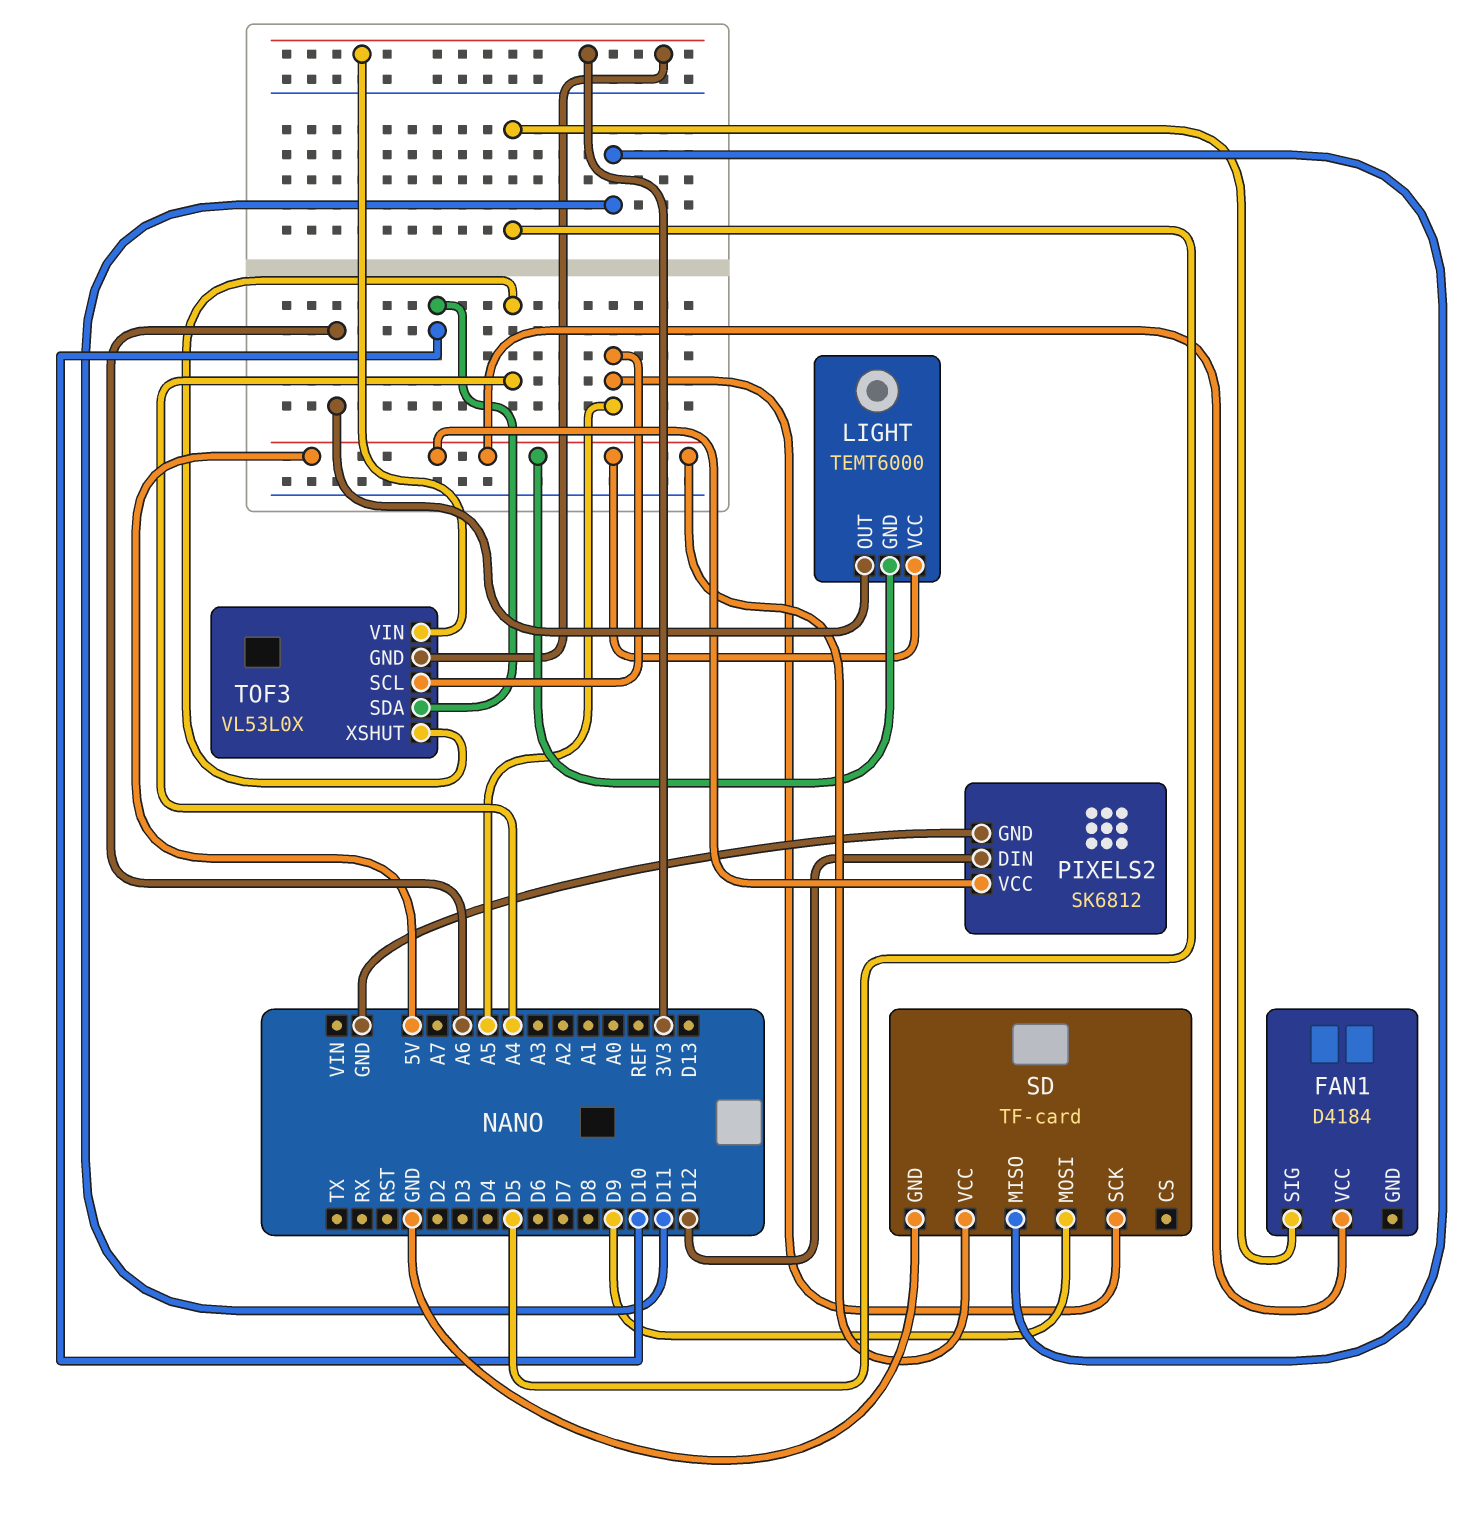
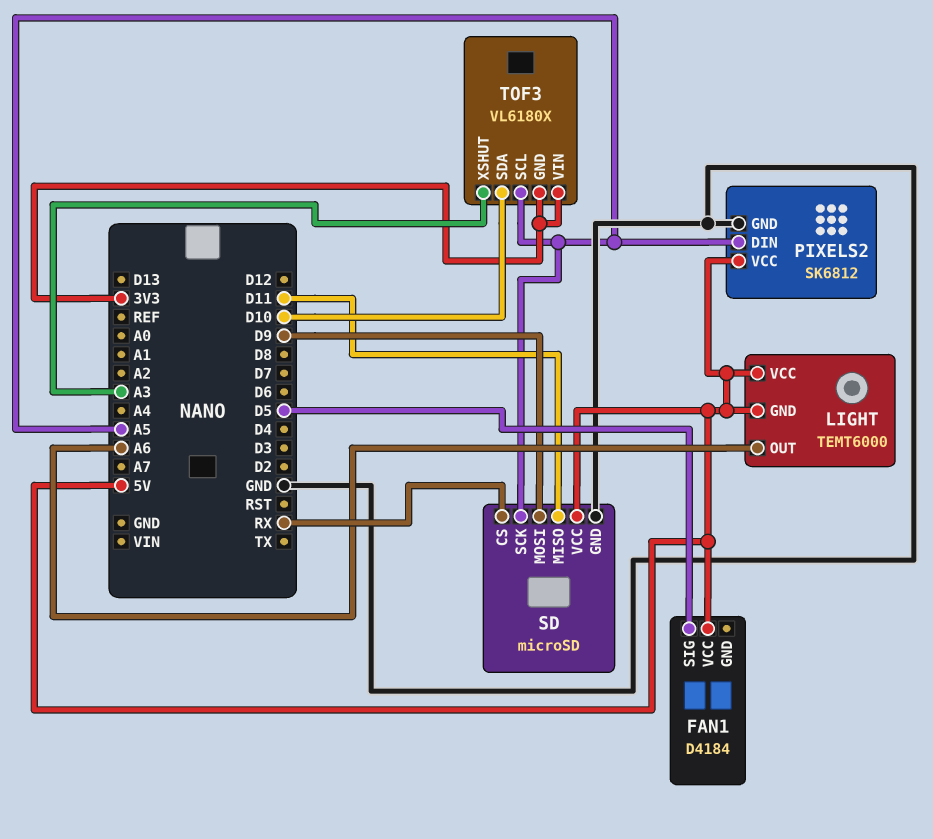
PIXELS2 pin DIN: D12 -> A5
SD: TF-card -> microSD
SD pin CS: none -> RX
TOF3: VL53L0X -> VL6180X
TOF3 pin XSHUT: A4 -> A3

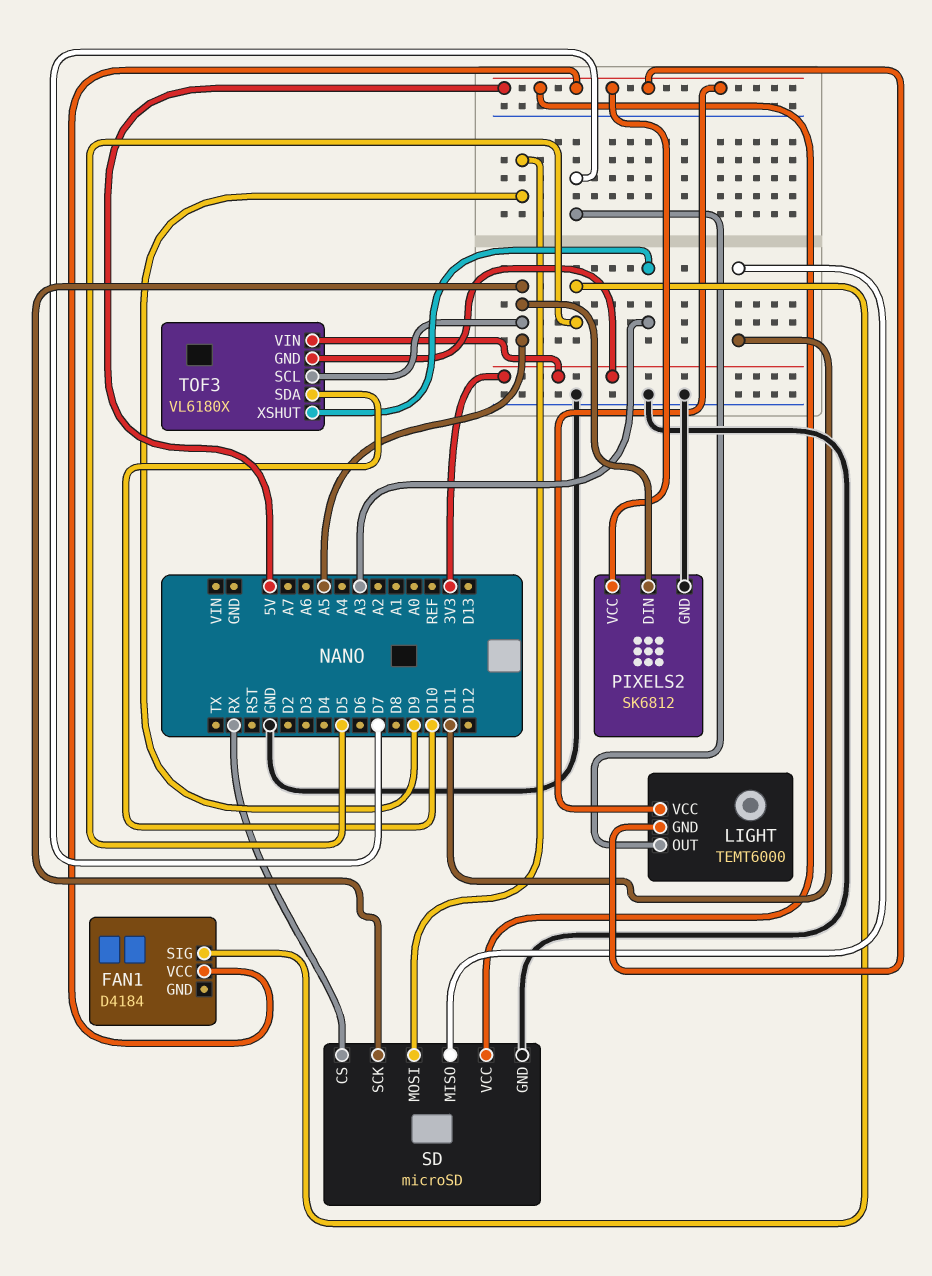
LIGHT pin OUT: A6 -> D7

